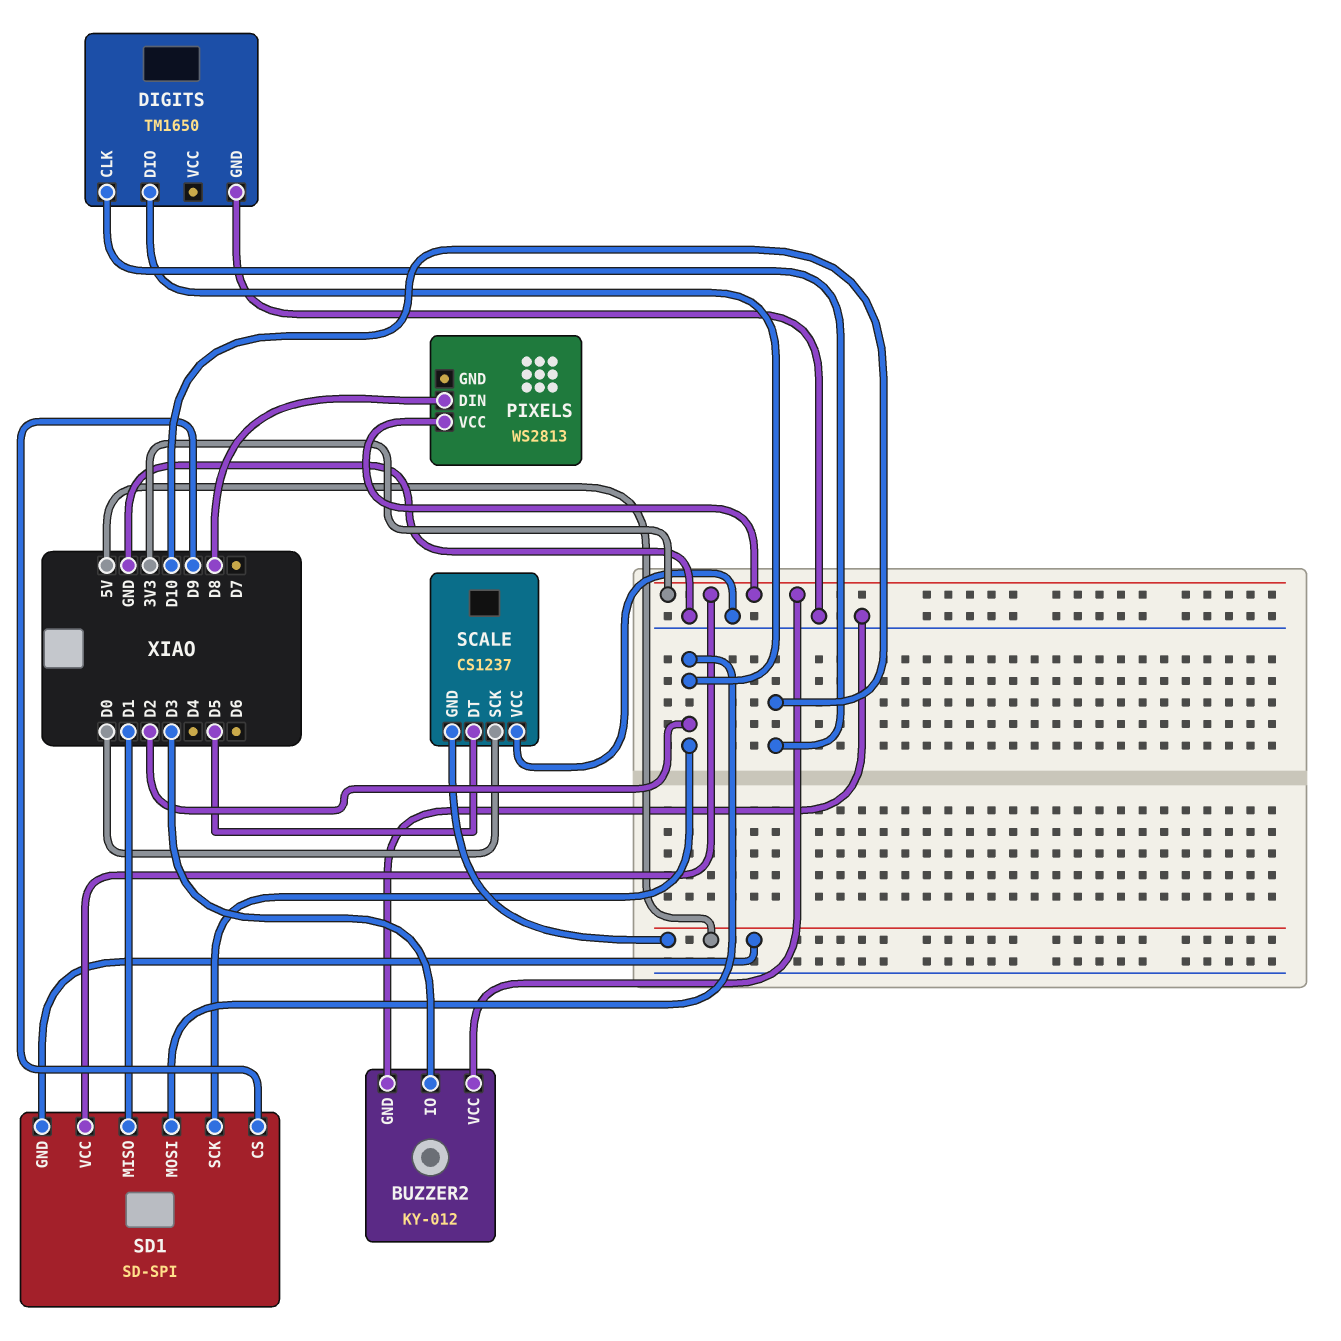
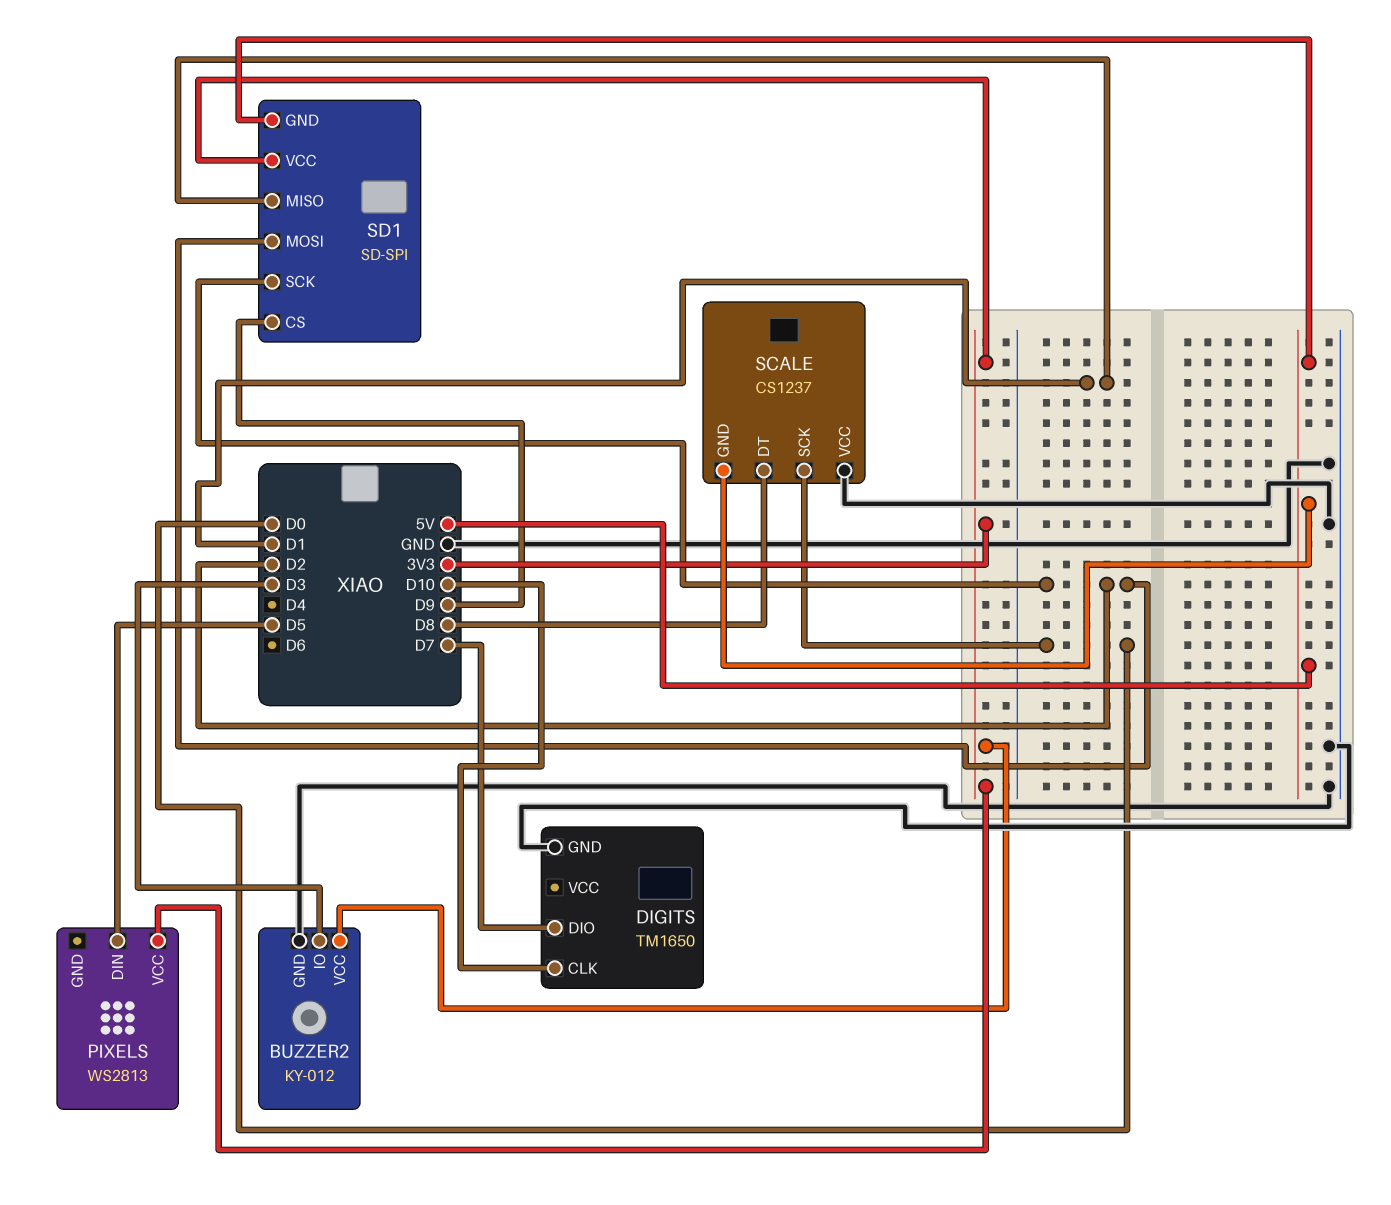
DIGITS pin DIO: D2 -> D7
PIXELS pin DIN: D8 -> D5
SCALE pin DT: D5 -> D8

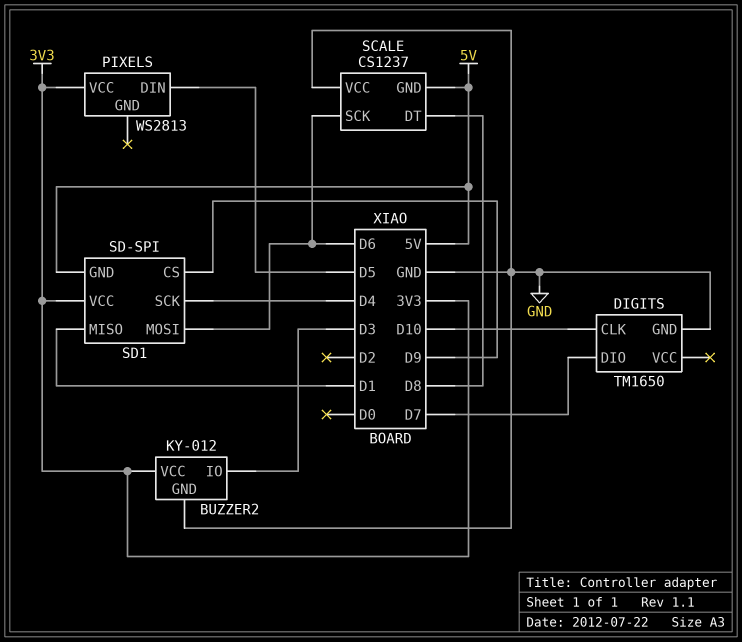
SCALE pin SCK: D0 -> D6
SD1 pin MOSI: D2 -> D6
SD1 pin SCK: D2 -> D4

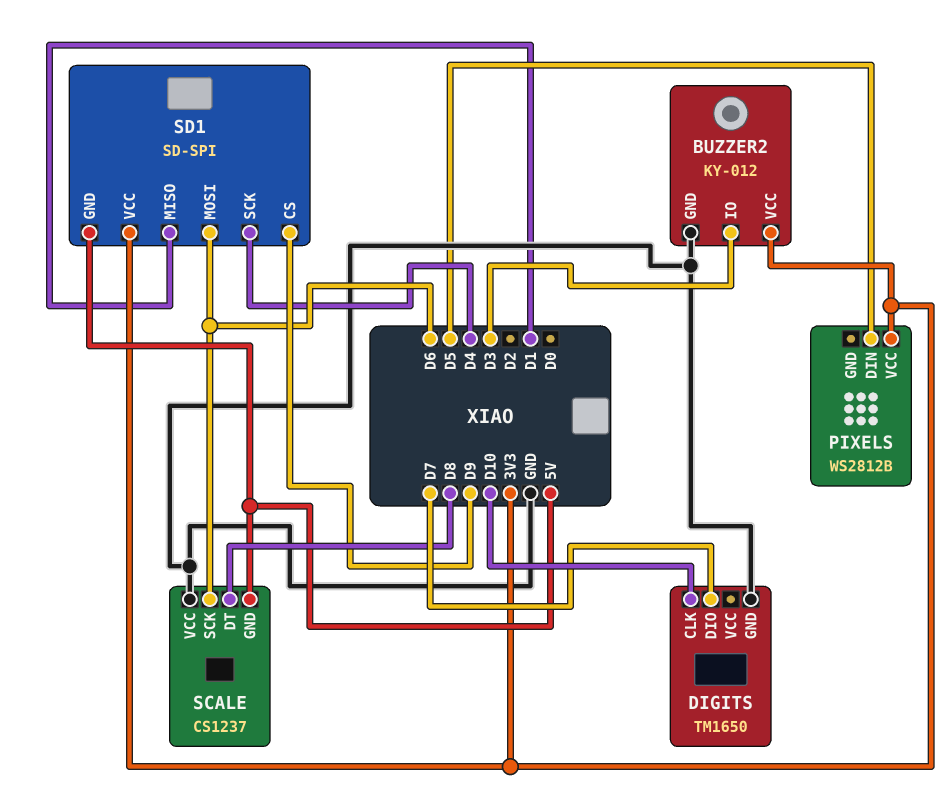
PIXELS: WS2813 -> WS2812B

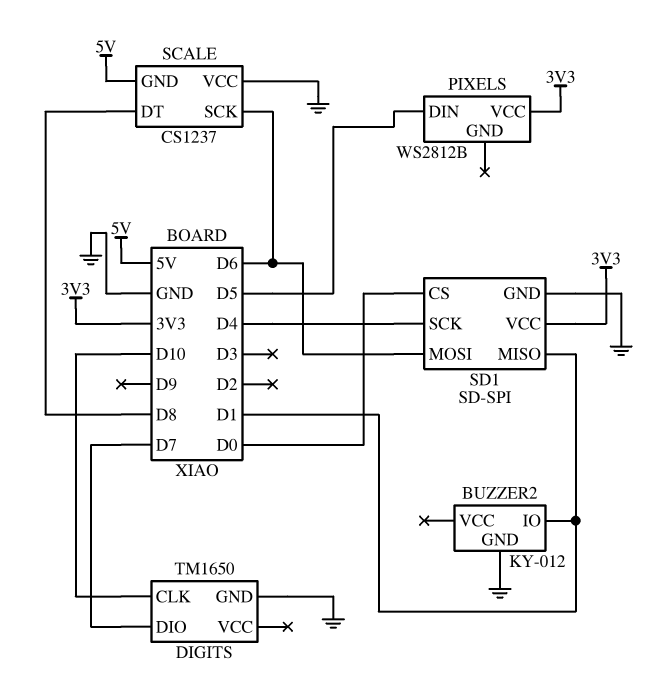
BUZZER2 pin IO: D3 -> D1
BUZZER2 pin VCC: 3V3 -> none
SD1 pin CS: D9 -> D0
SD1 pin GND: 5V -> GND

